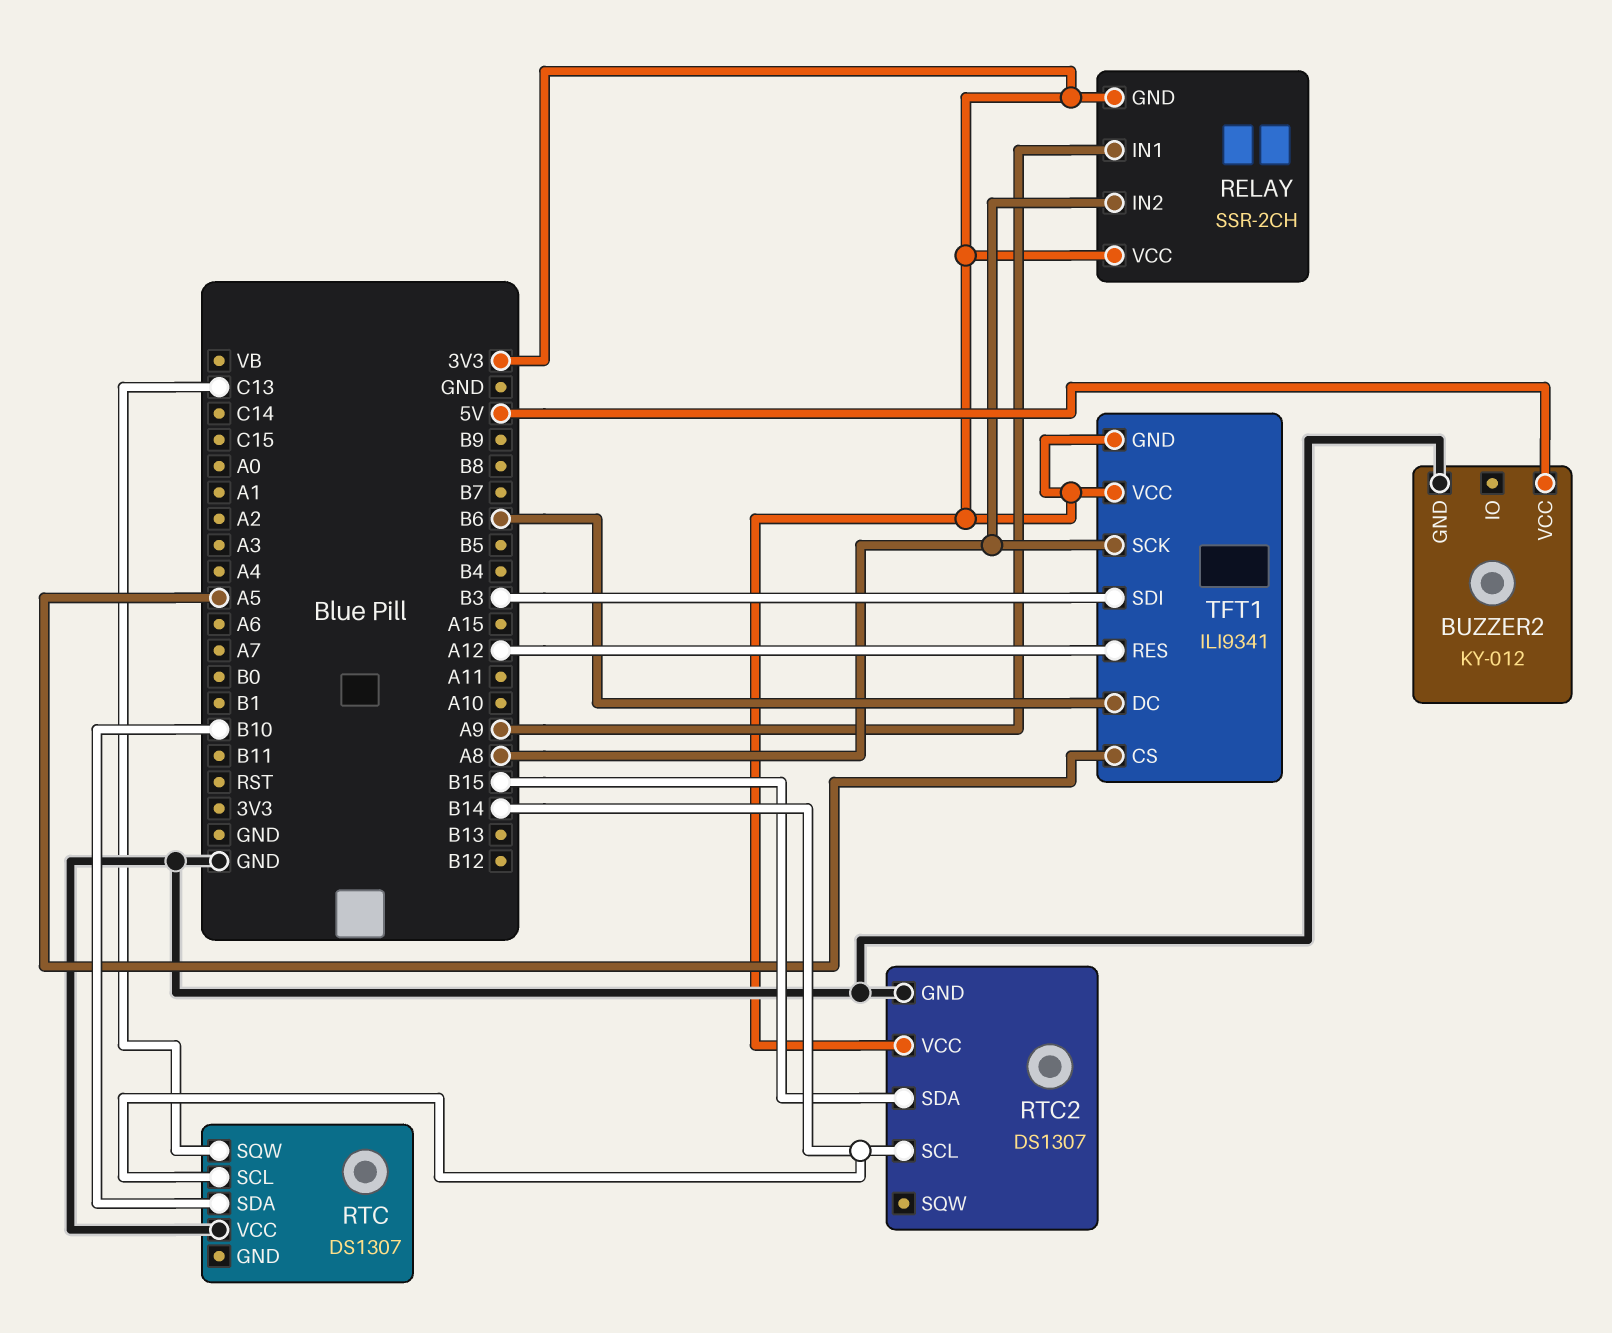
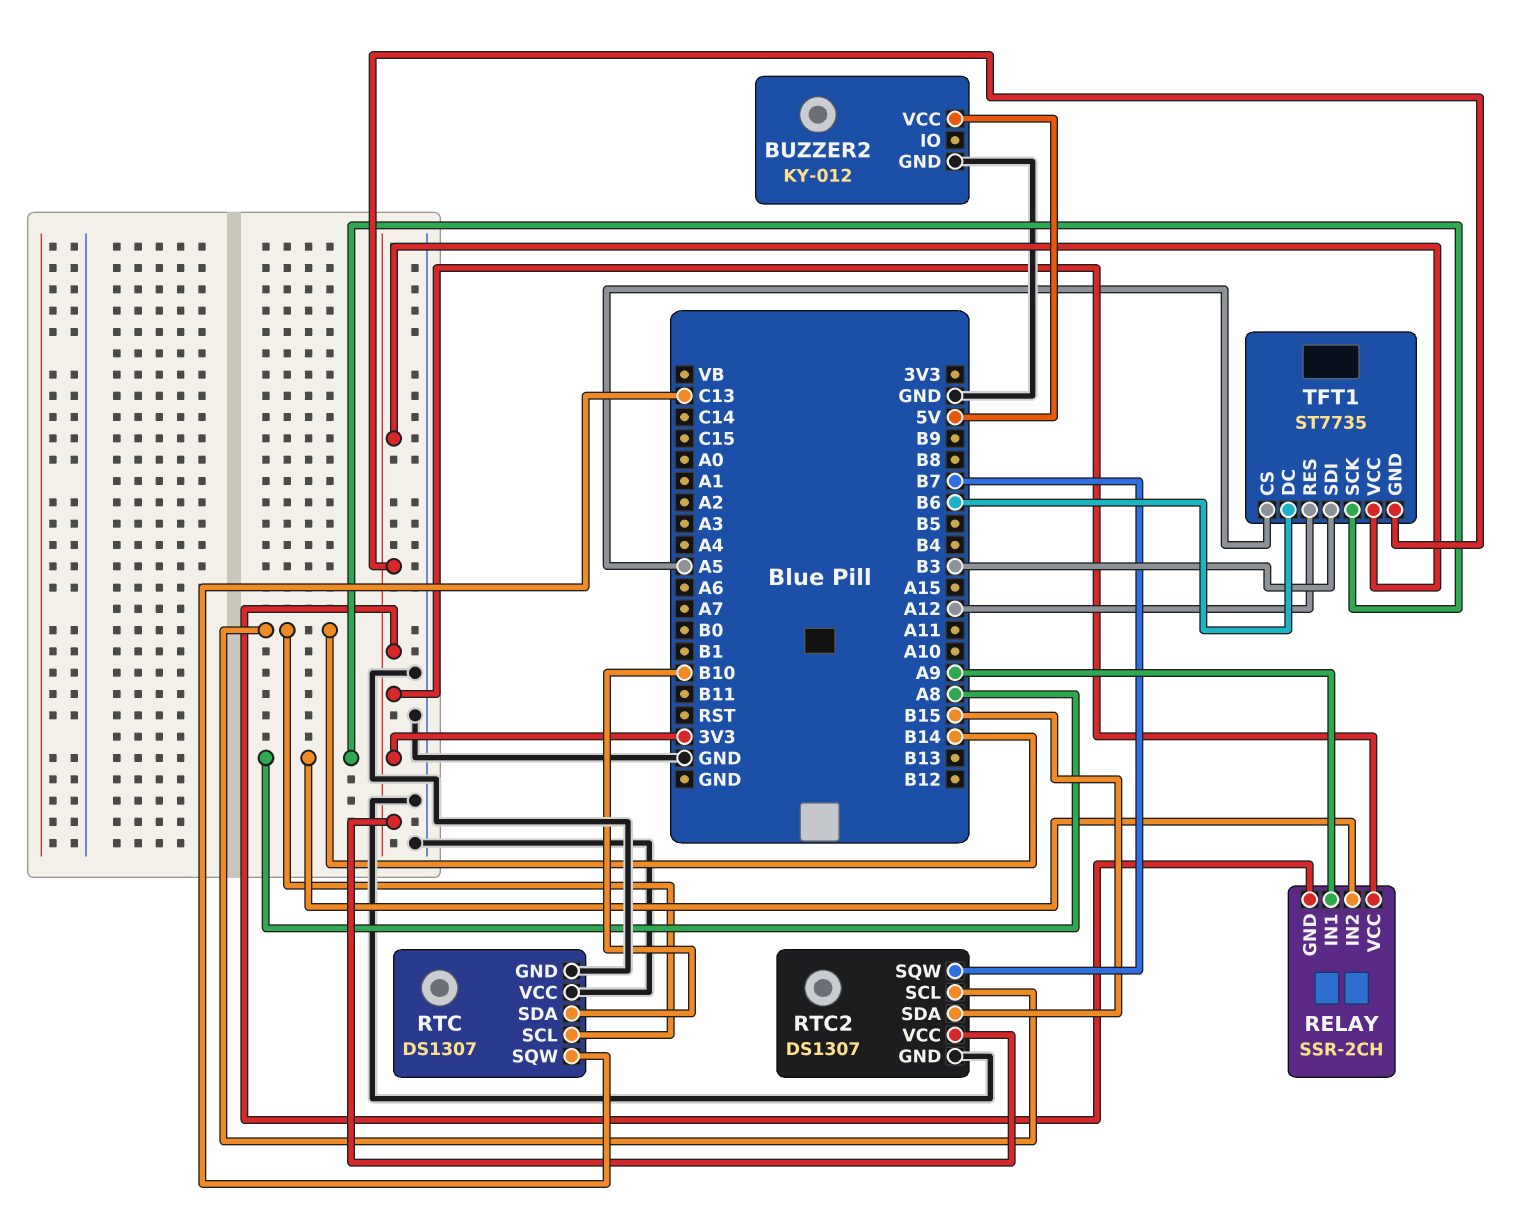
RTC pin GND: none -> GND
RTC2 pin SQW: none -> B7
TFT1: ILI9341 -> ST7735

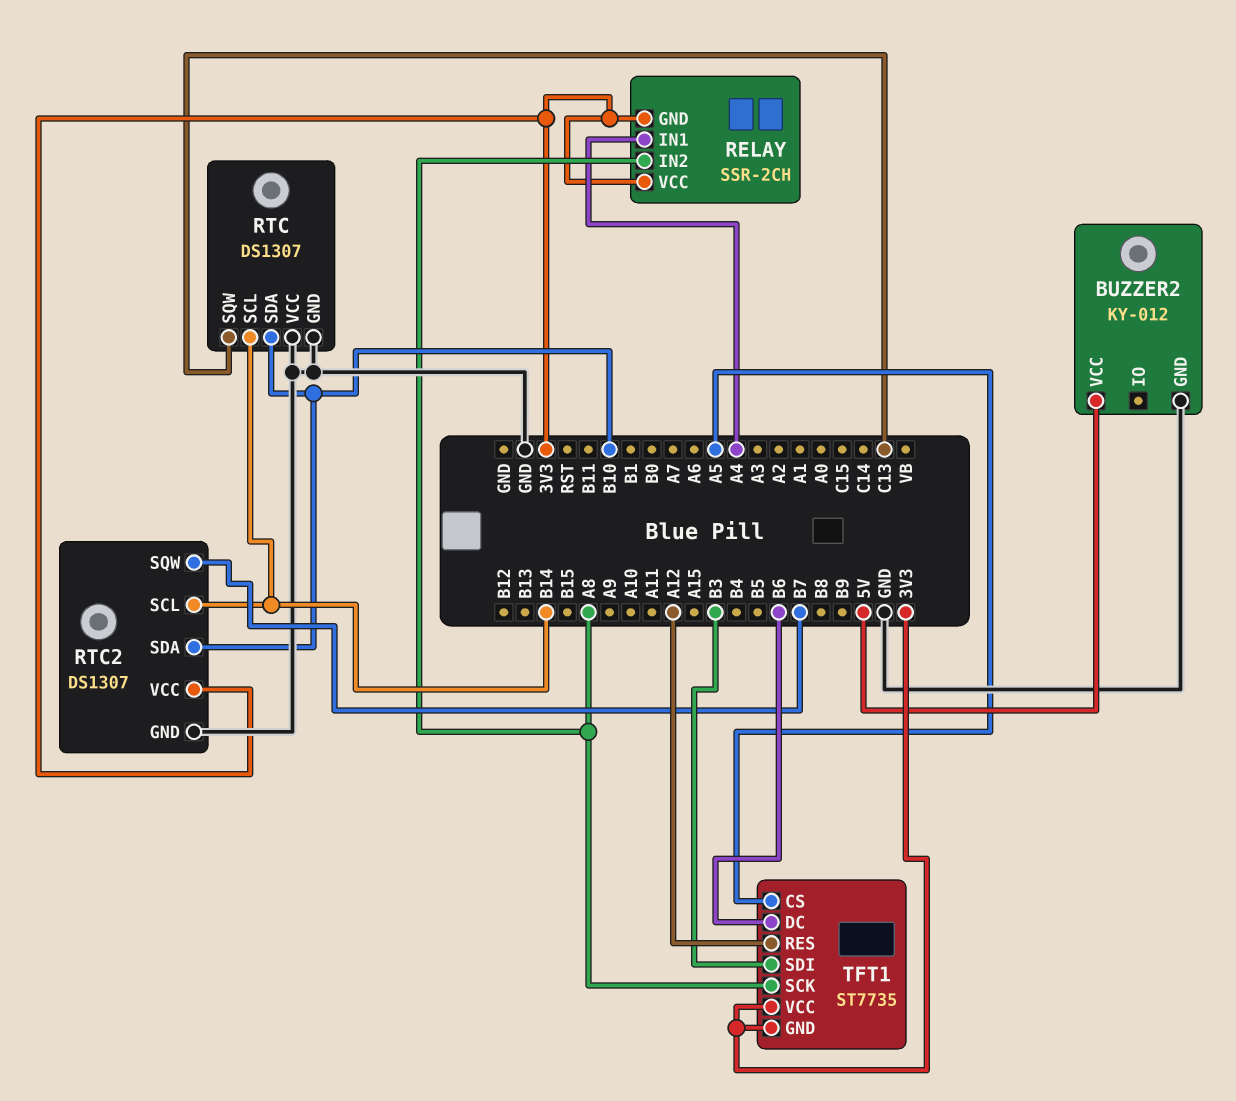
RELAY pin IN1: A9 -> A4
RTC2 pin SDA: B15 -> B10

